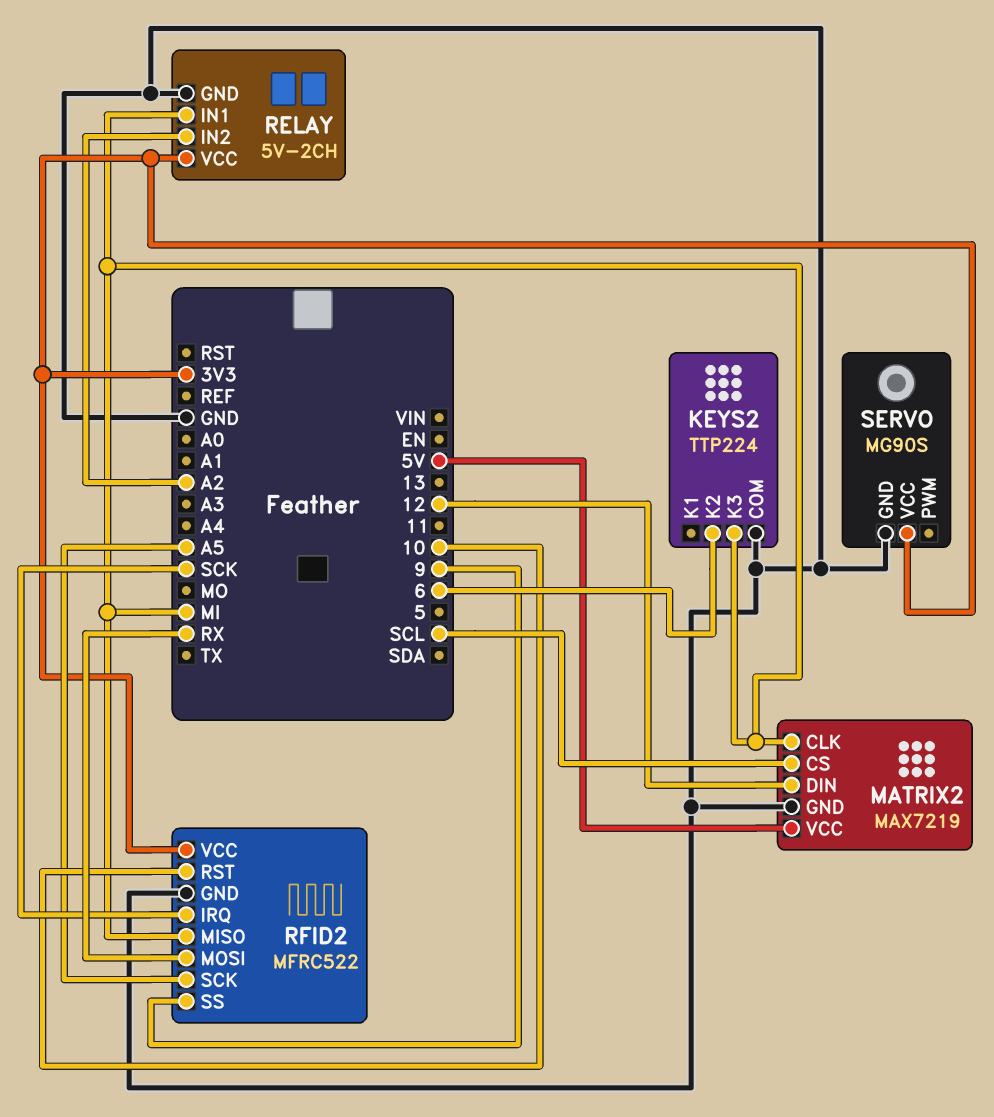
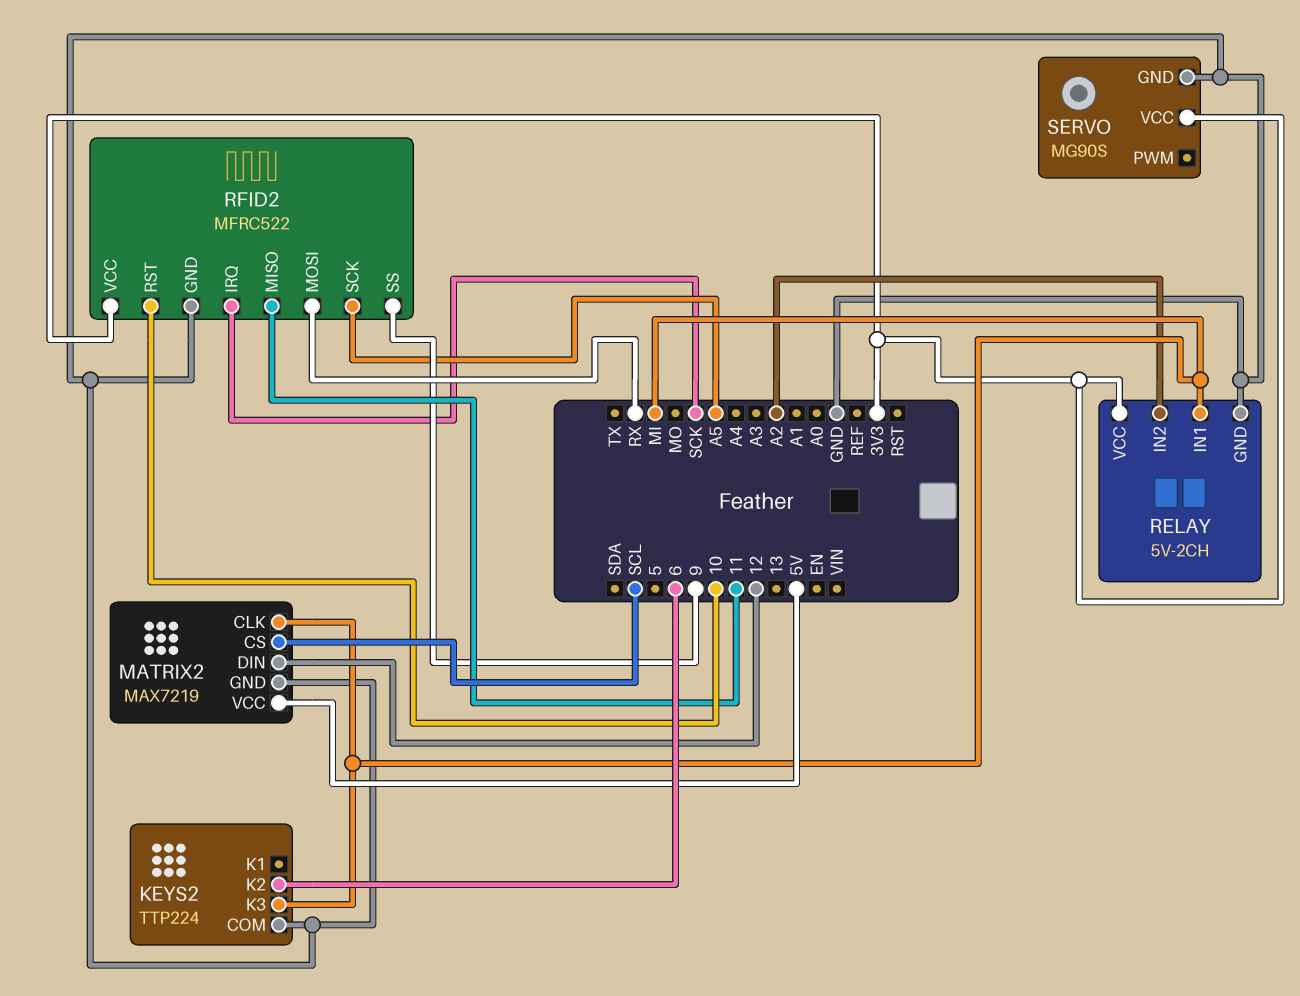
RFID2 pin MISO: MI -> 11

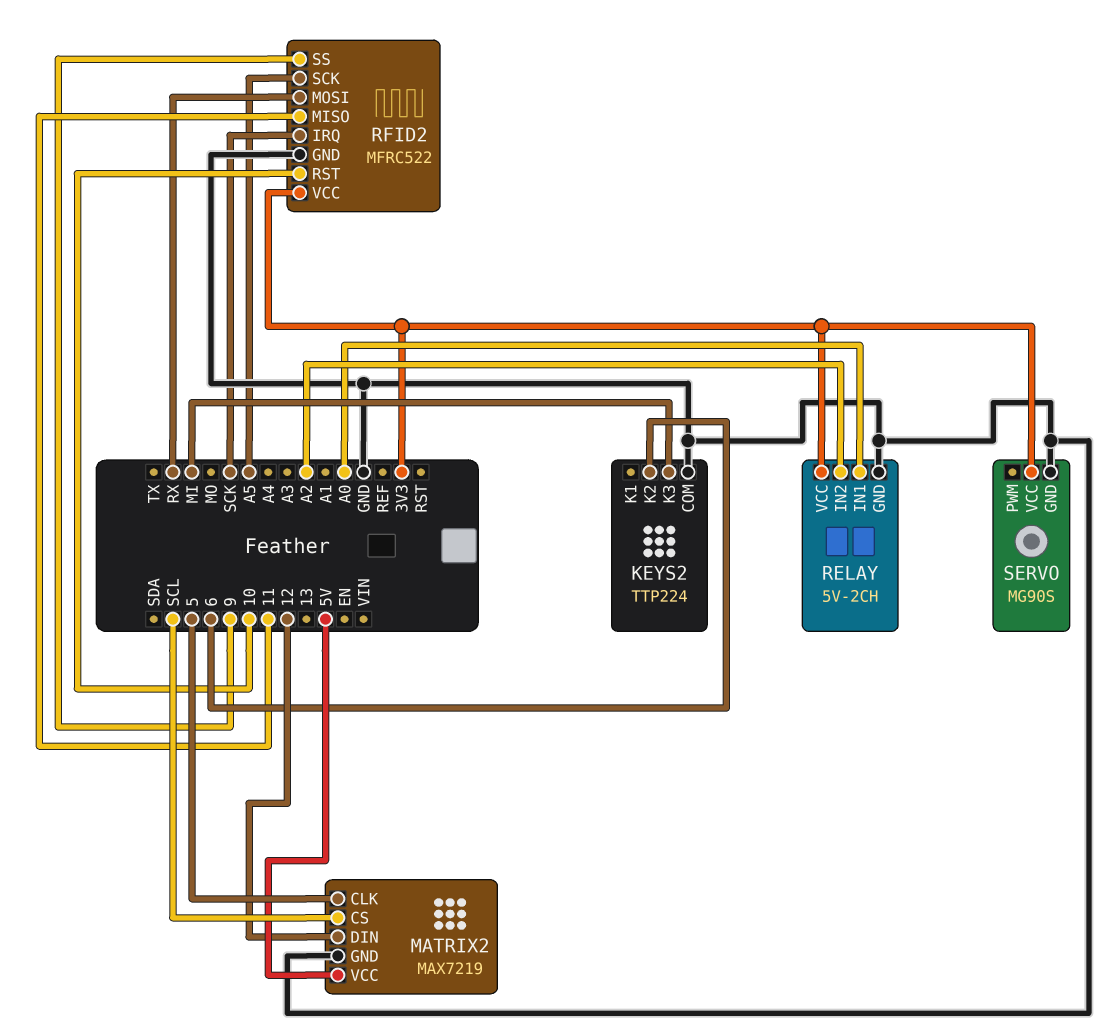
MATRIX2 pin CLK: MI -> 5
RELAY pin IN1: MI -> A0

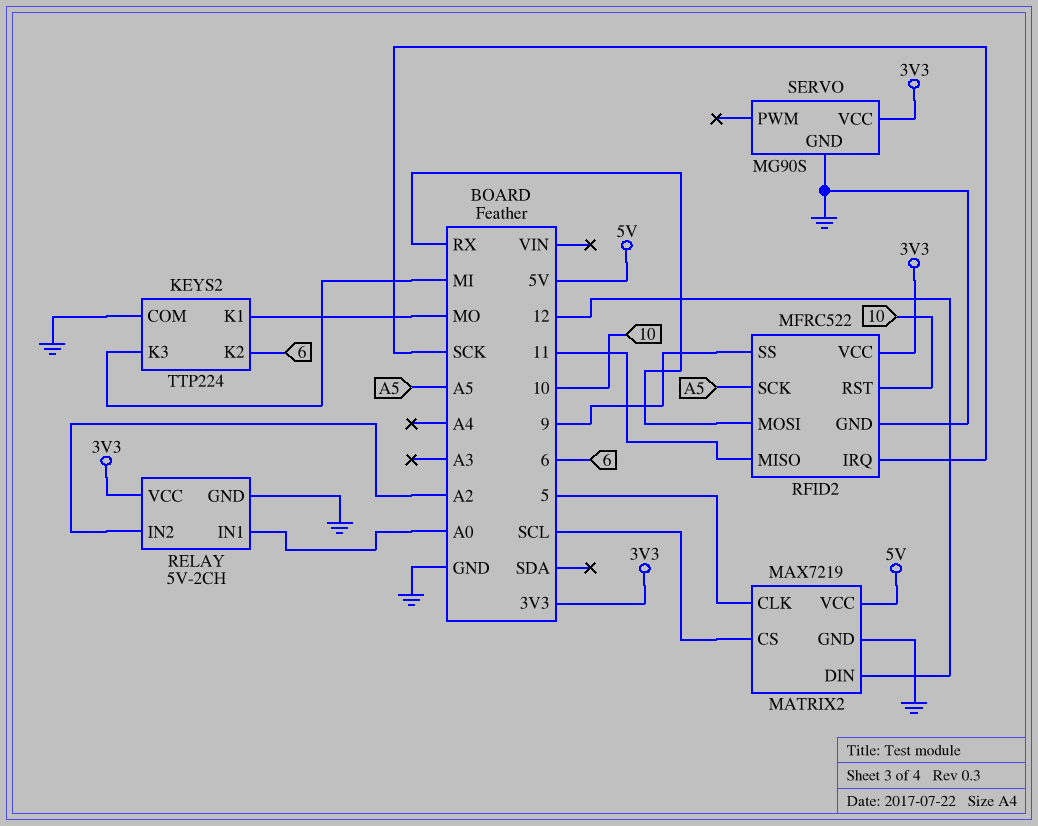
KEYS2 pin K1: none -> MO

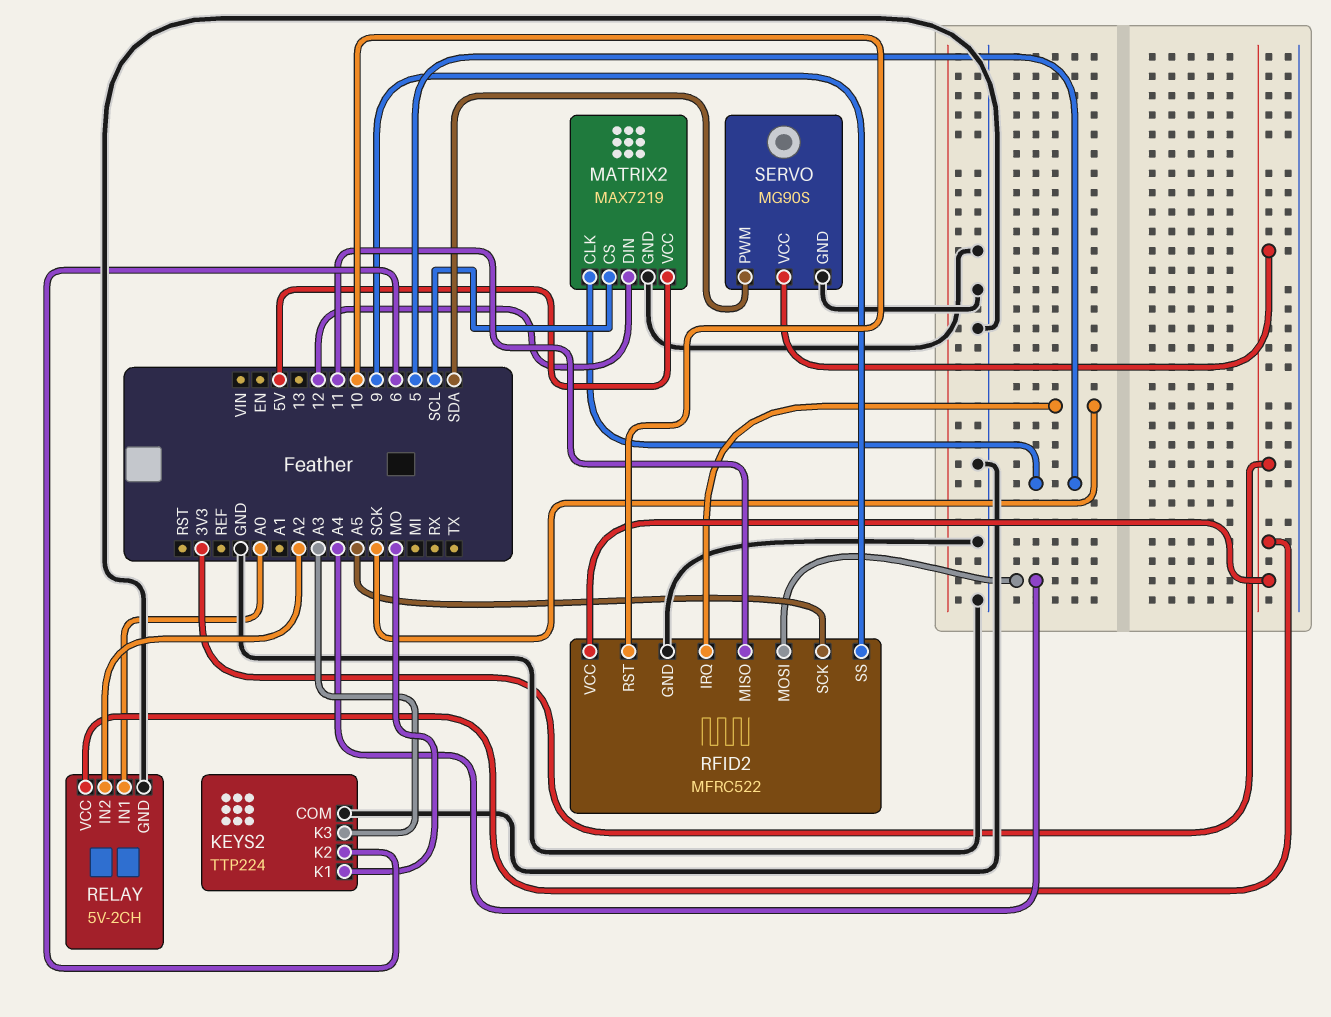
KEYS2 pin K3: MI -> A3
RFID2 pin MOSI: RX -> A4
SERVO pin PWM: none -> SDA

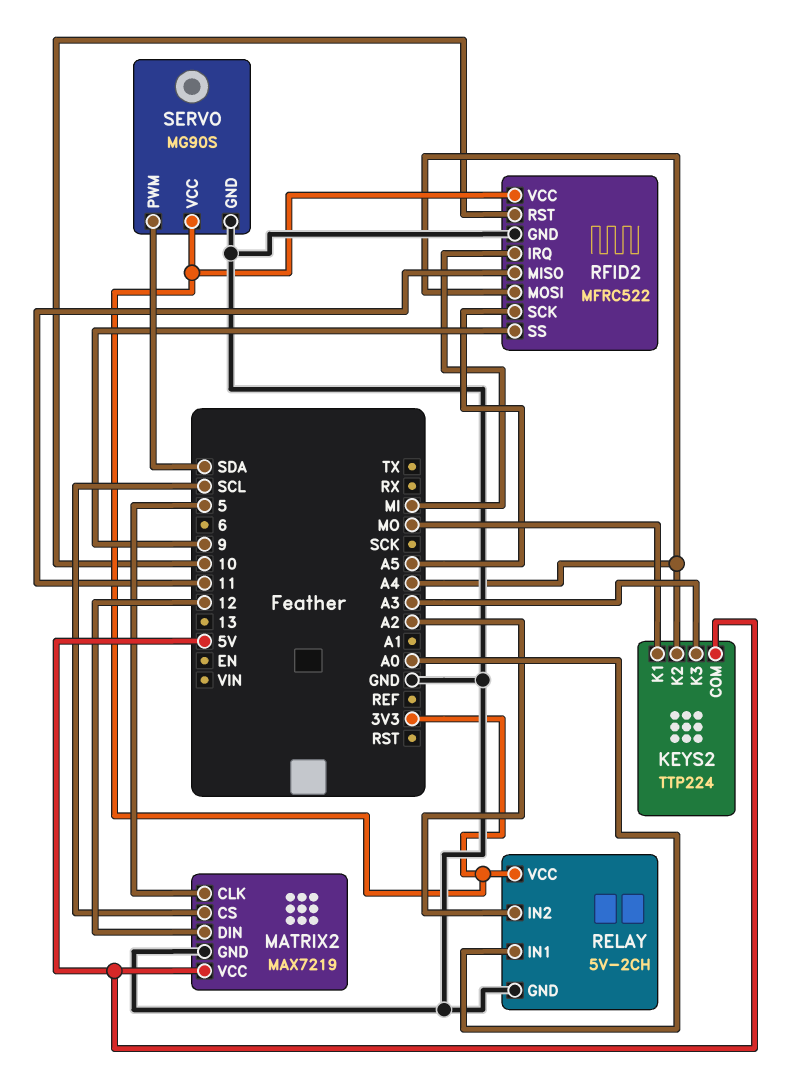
KEYS2 pin COM: GND -> 5V
KEYS2 pin K2: 6 -> A4
RFID2 pin IRQ: SCK -> MI

